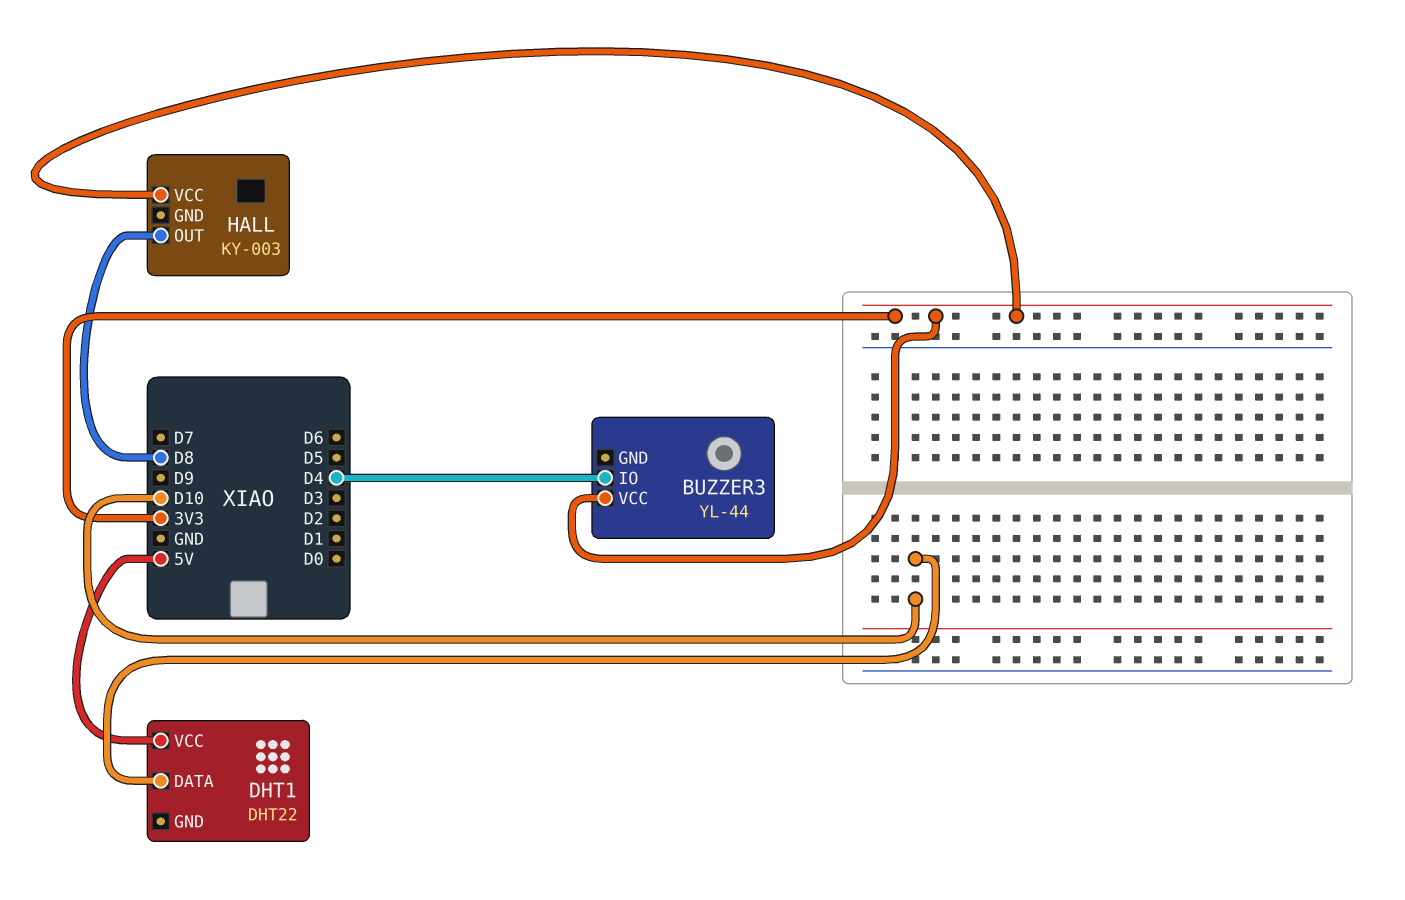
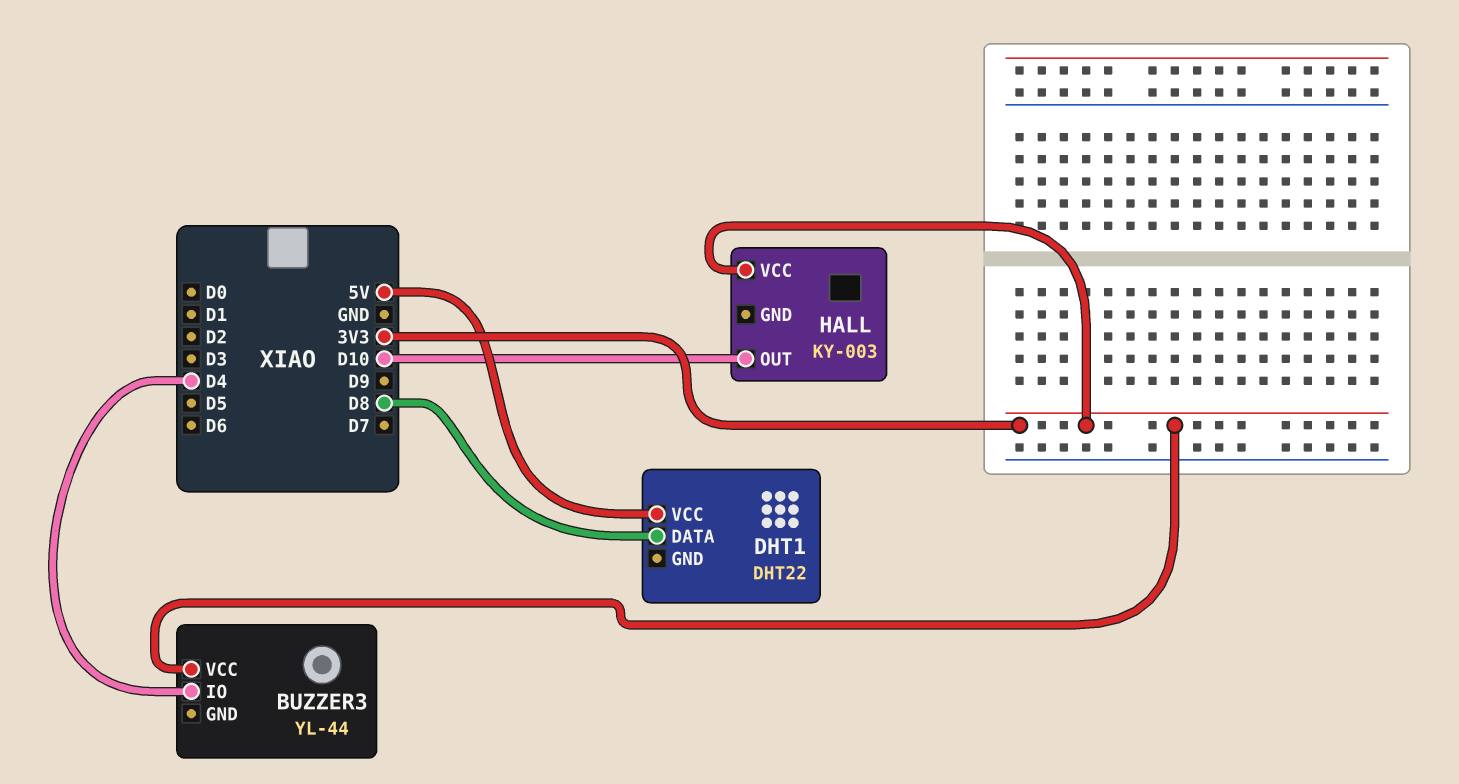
DHT1 pin DATA: D10 -> D8
HALL pin OUT: D8 -> D10

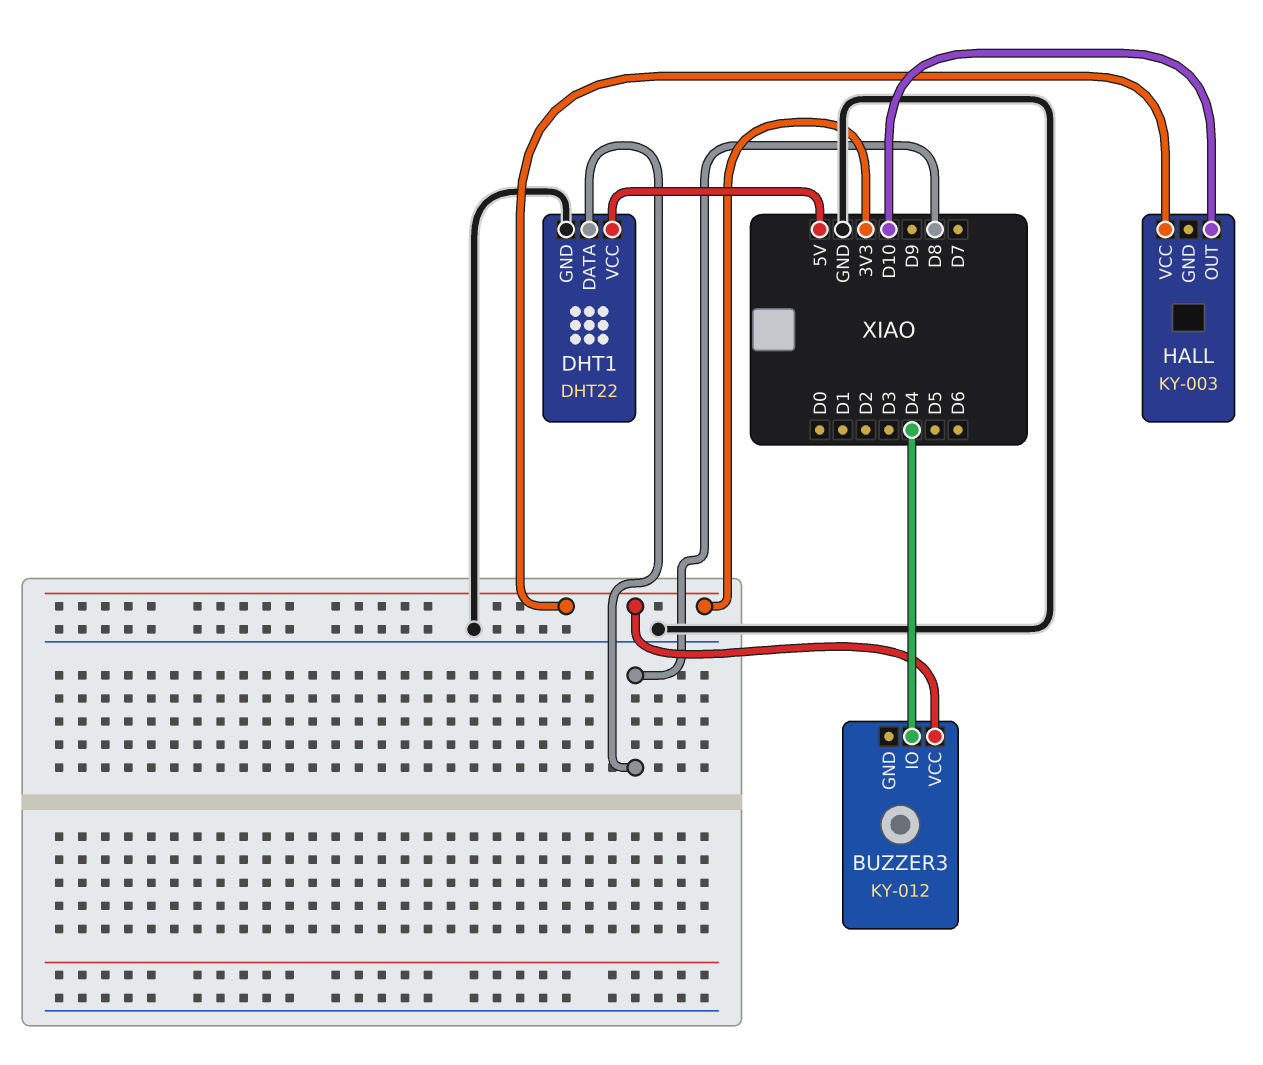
BUZZER3: YL-44 -> KY-012
DHT1 pin GND: none -> GND

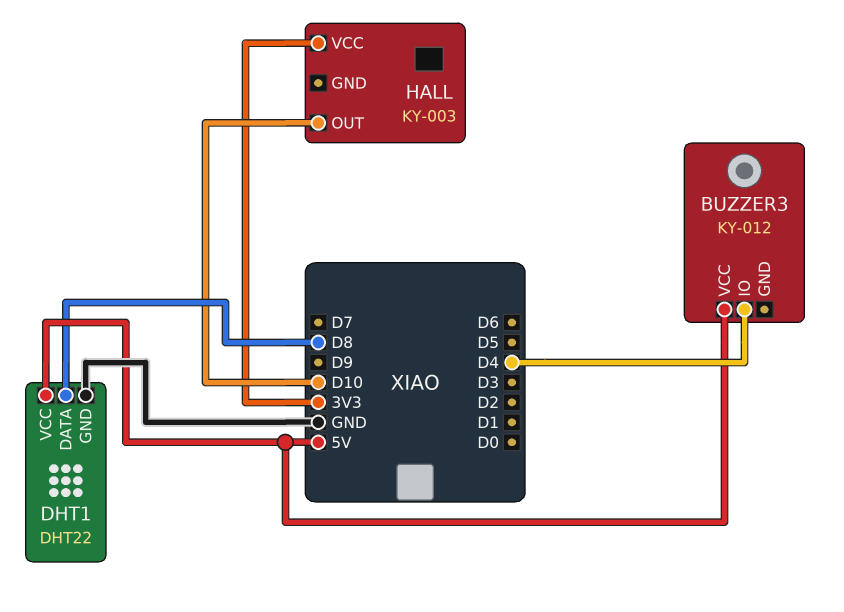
BUZZER3 pin VCC: 3V3 -> 5V

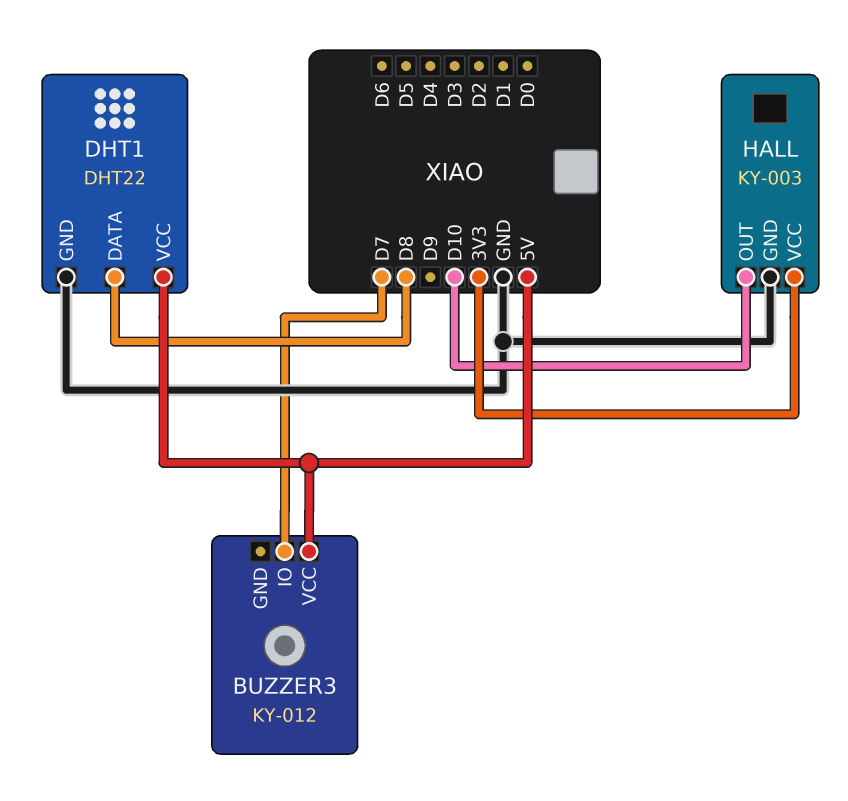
BUZZER3 pin IO: D4 -> D7
HALL pin GND: none -> GND

